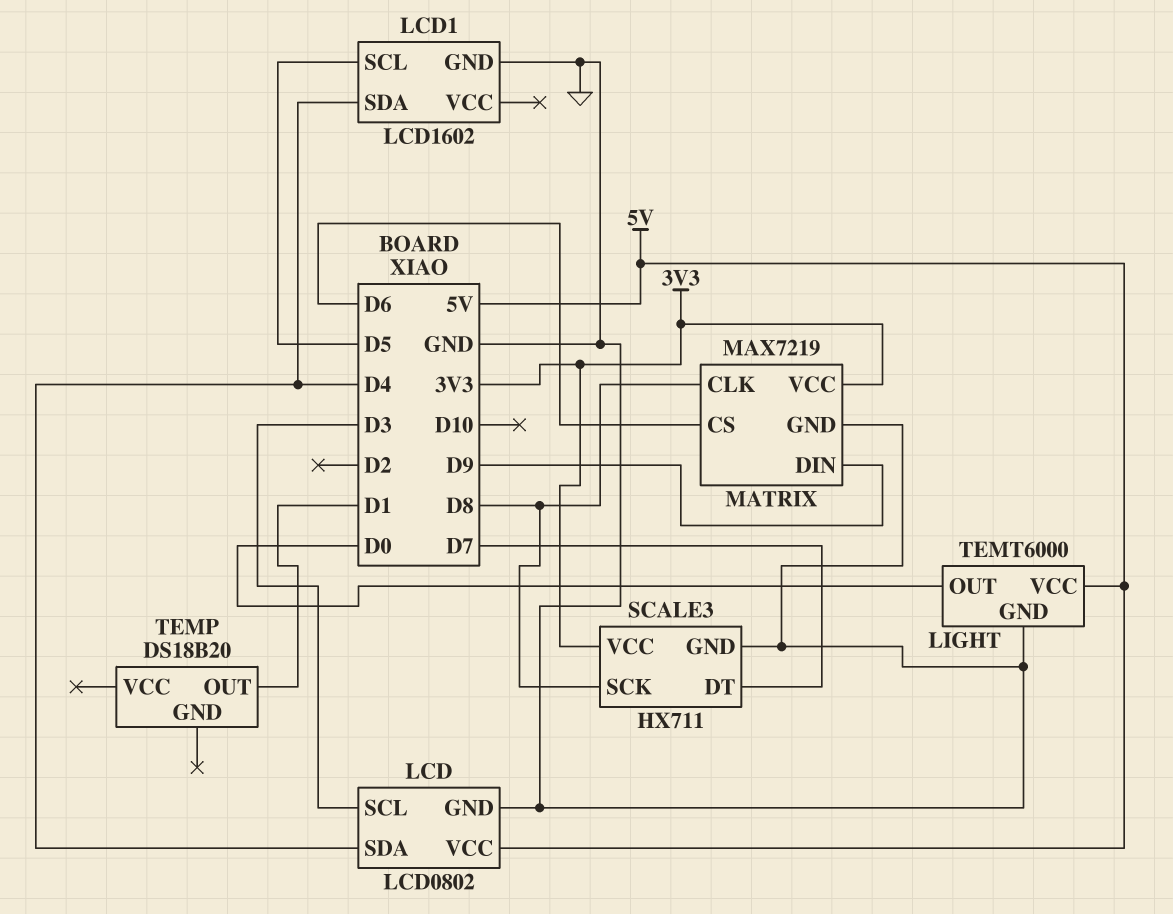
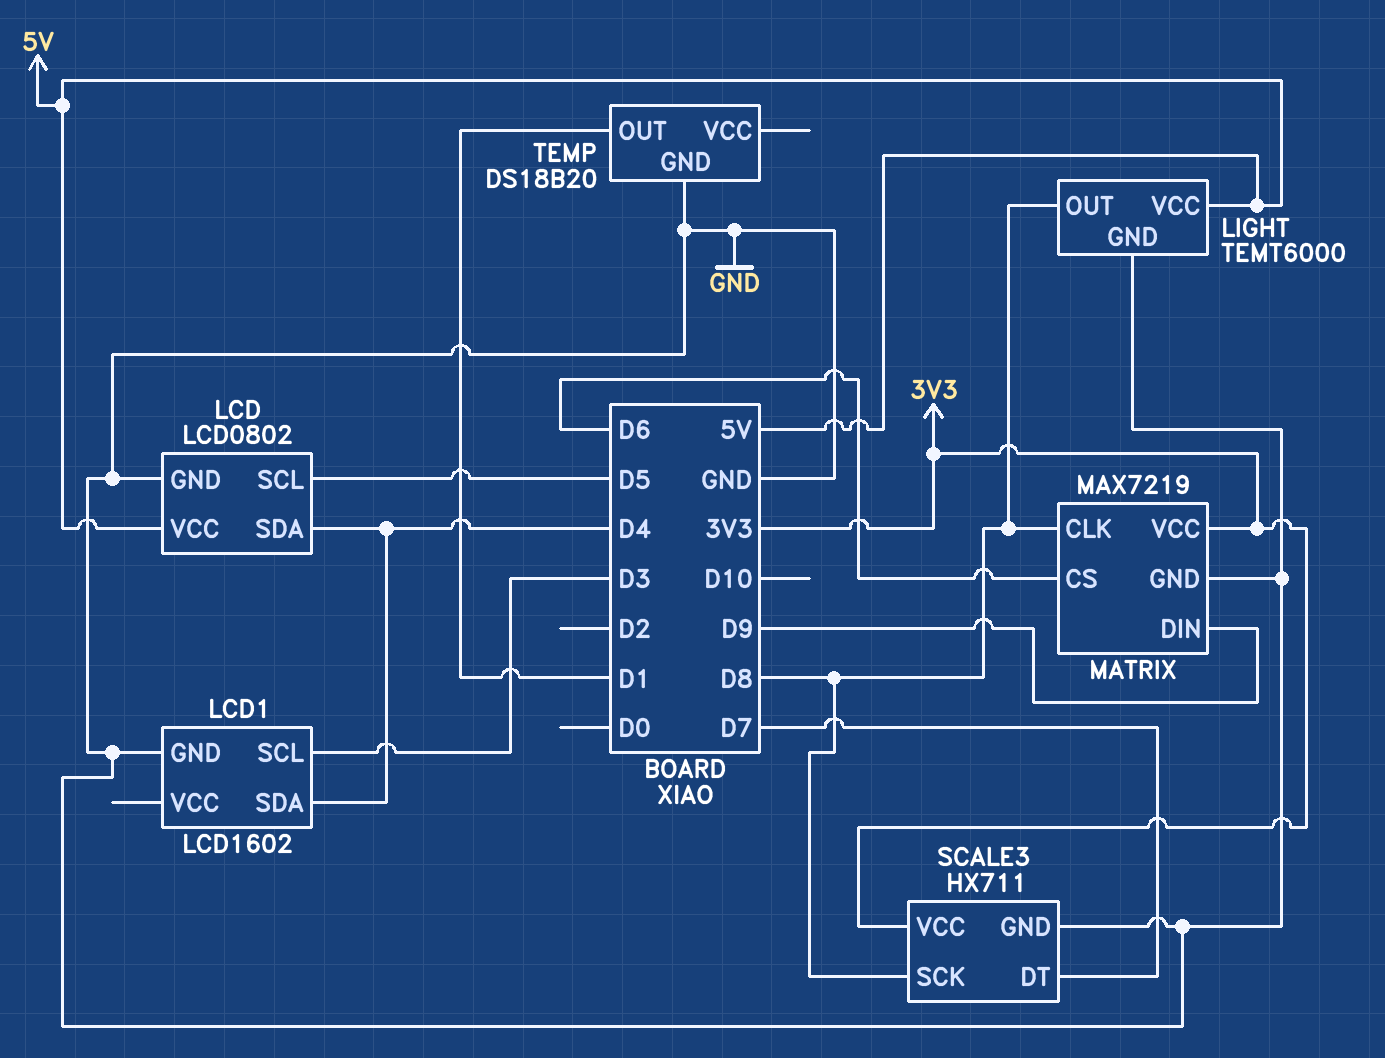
LCD pin SCL: D3 -> D5
LCD1 pin SCL: D5 -> D3
LIGHT pin OUT: D0 -> D8
TEMP pin GND: none -> GND

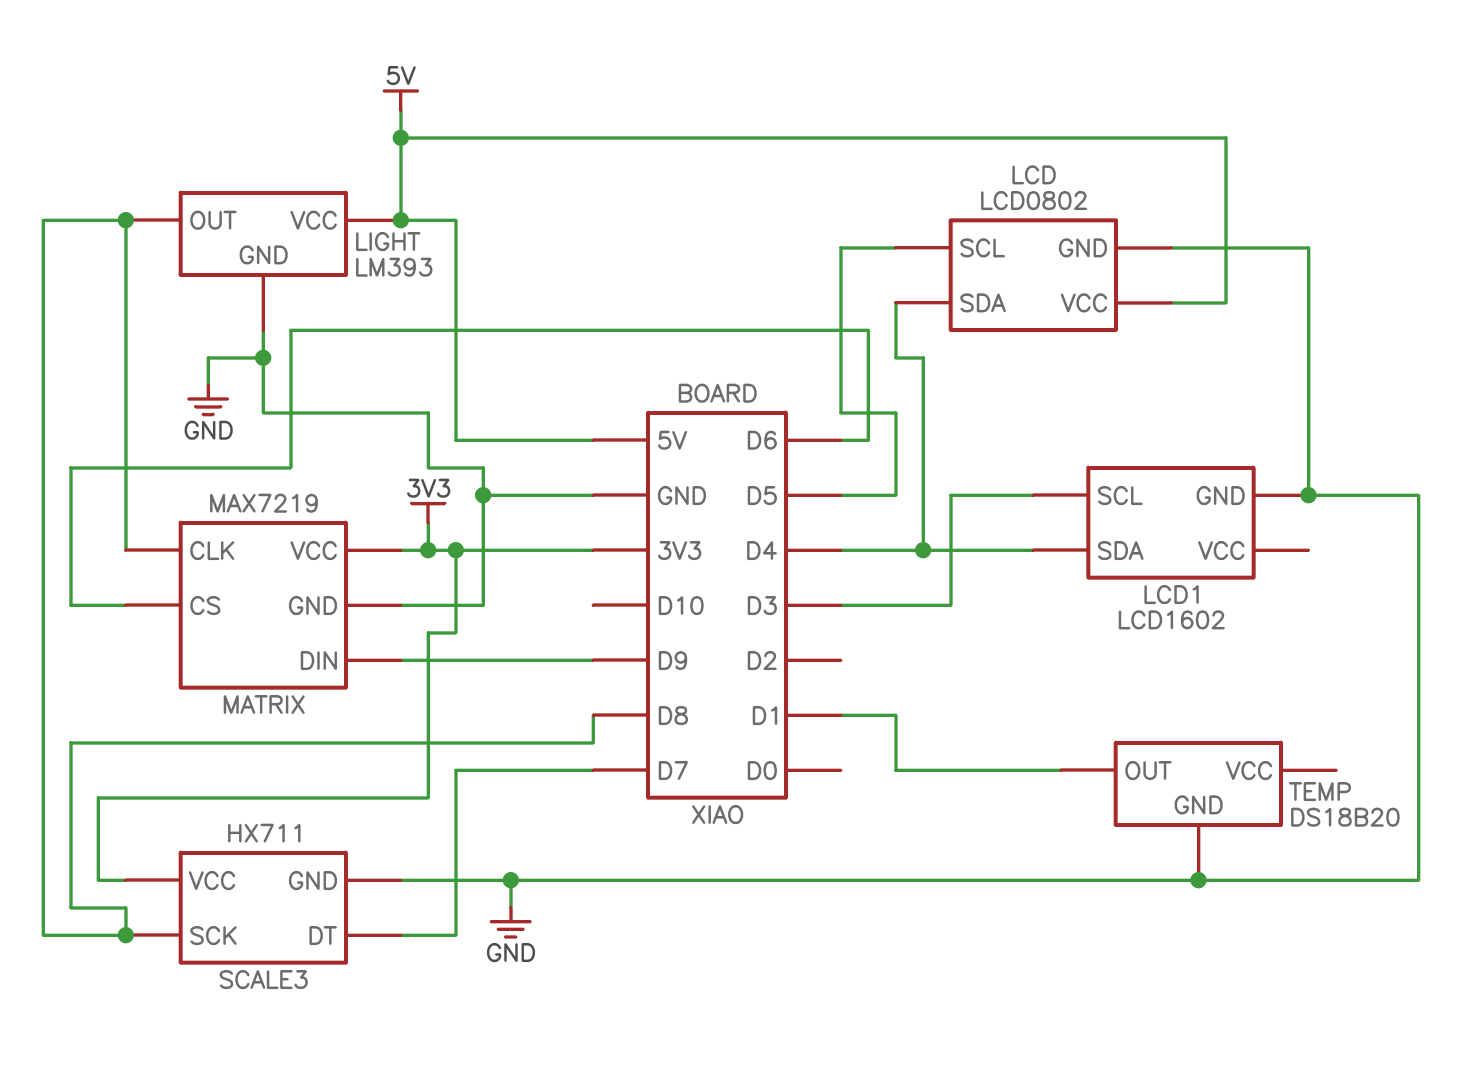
LIGHT: TEMT6000 -> LM393

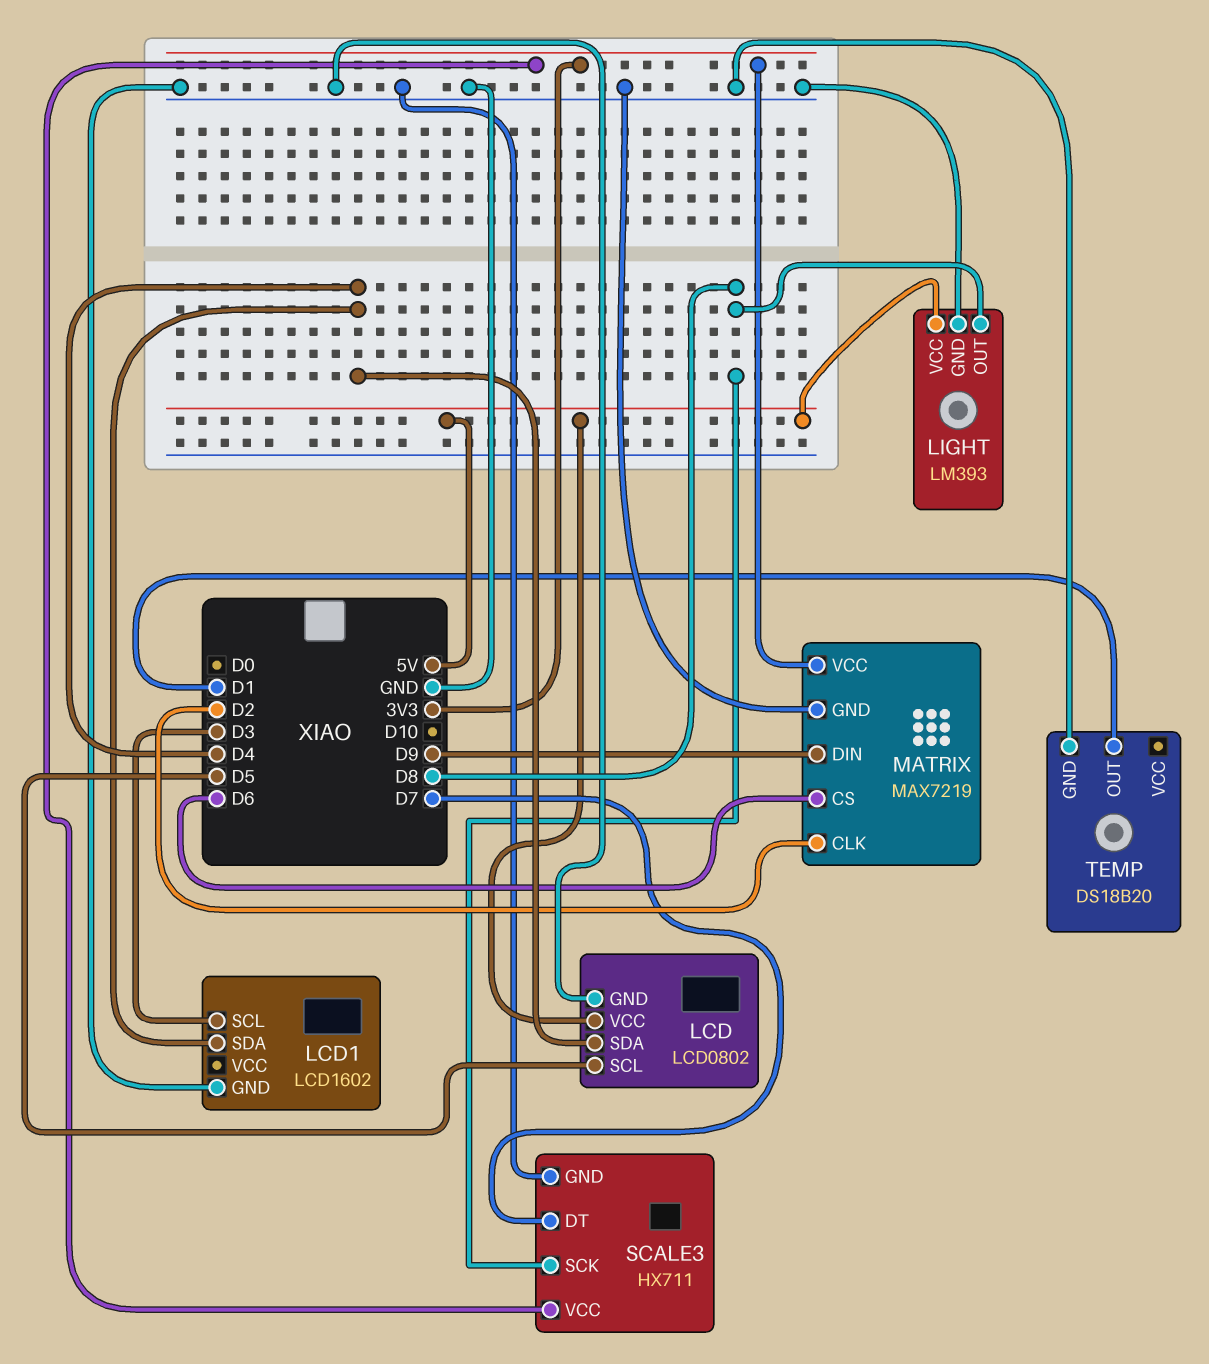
MATRIX pin CLK: D8 -> D2

